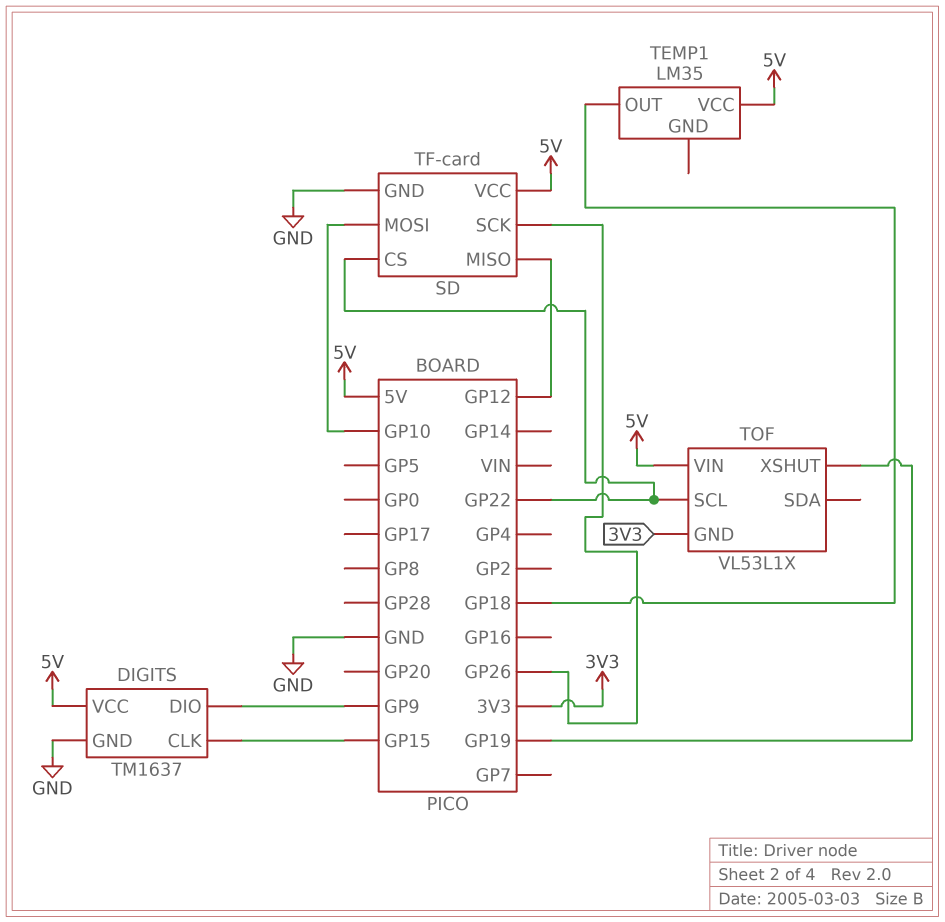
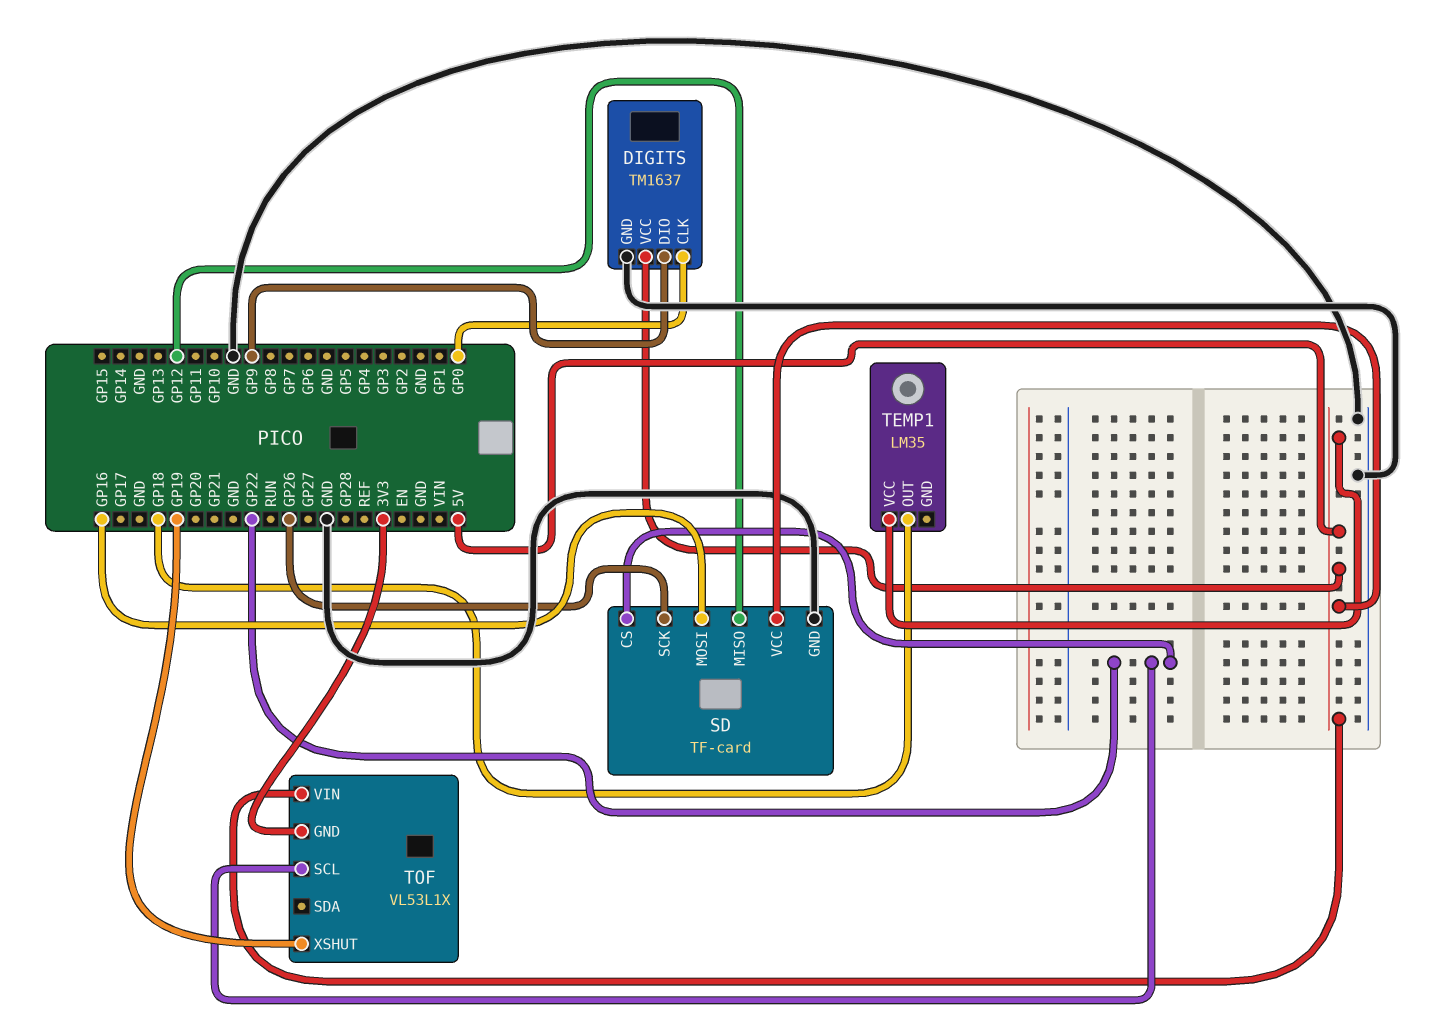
DIGITS pin CLK: GP15 -> GP0
SD pin MOSI: GP10 -> GP16

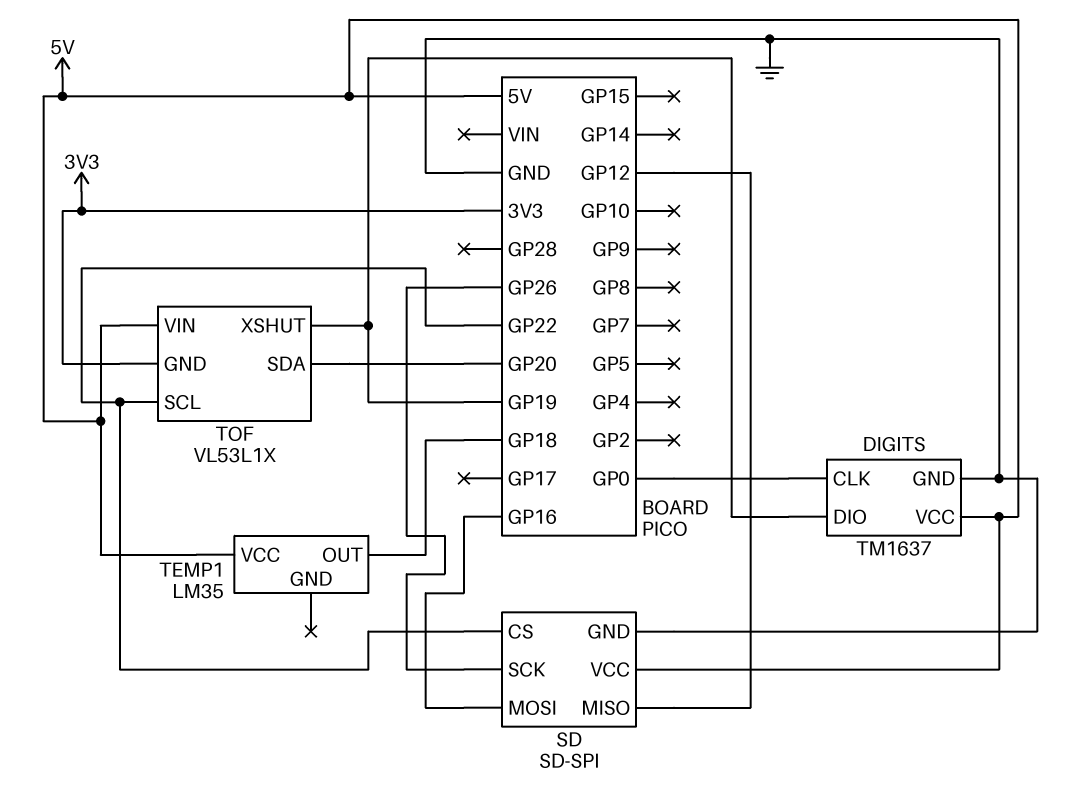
DIGITS pin DIO: GP9 -> GP19
SD: TF-card -> SD-SPI
TOF pin SDA: none -> GP20

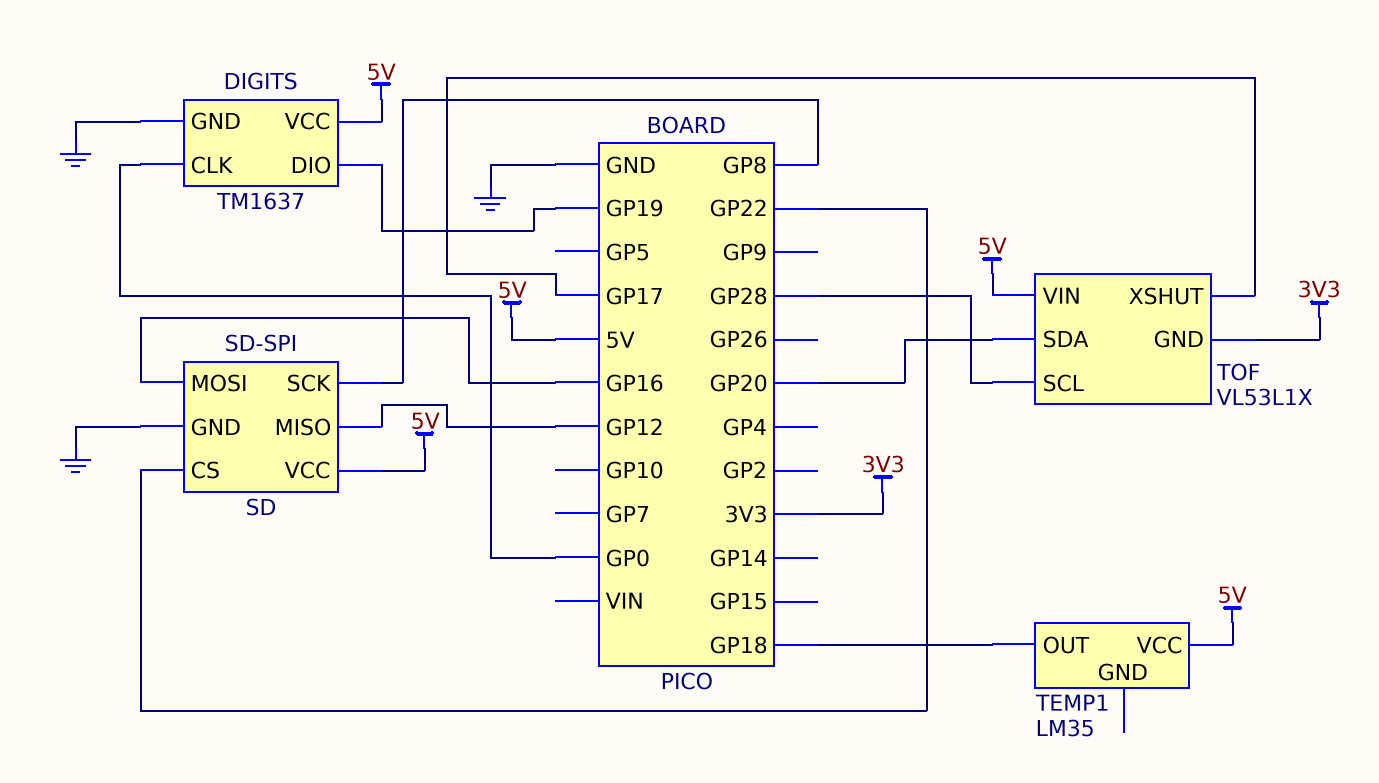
SD pin SCK: GP26 -> GP8
TOF pin SCL: GP22 -> GP28
TOF pin XSHUT: GP19 -> GP17

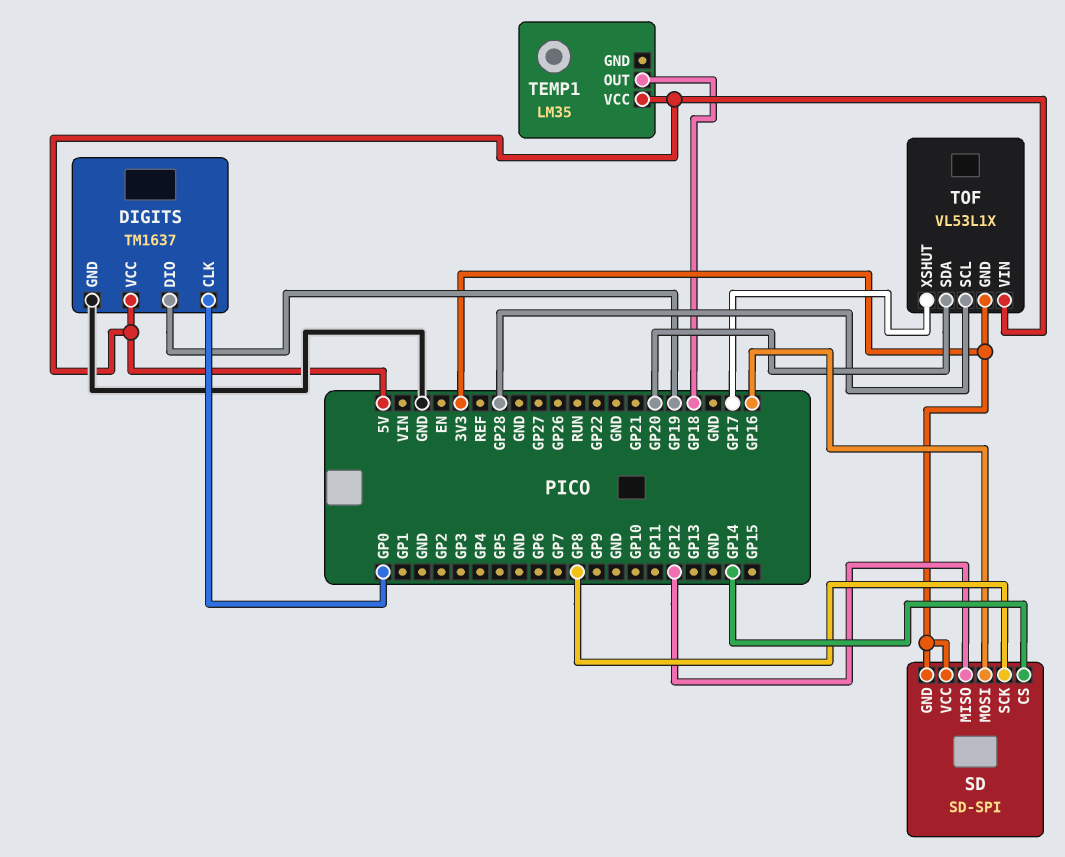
SD pin CS: GP22 -> GP14
SD pin GND: GND -> 3V3
SD pin VCC: 5V -> 3V3

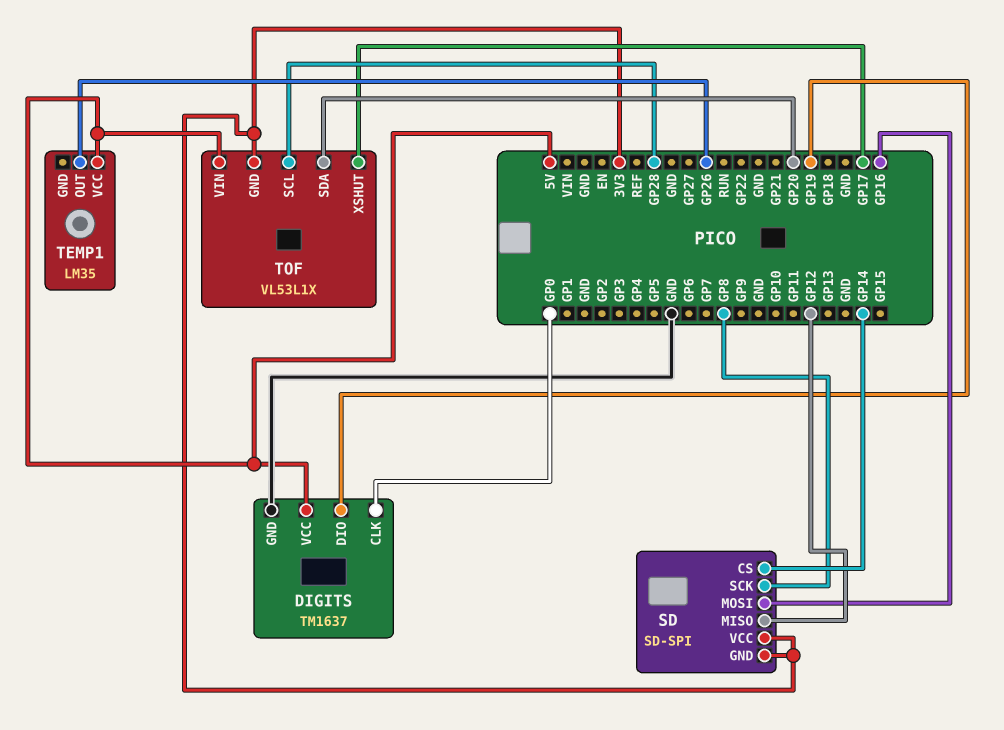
TEMP1 pin OUT: GP18 -> GP26

